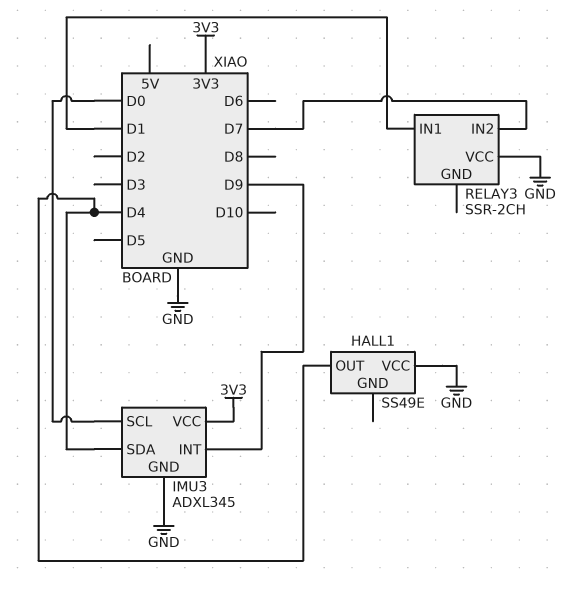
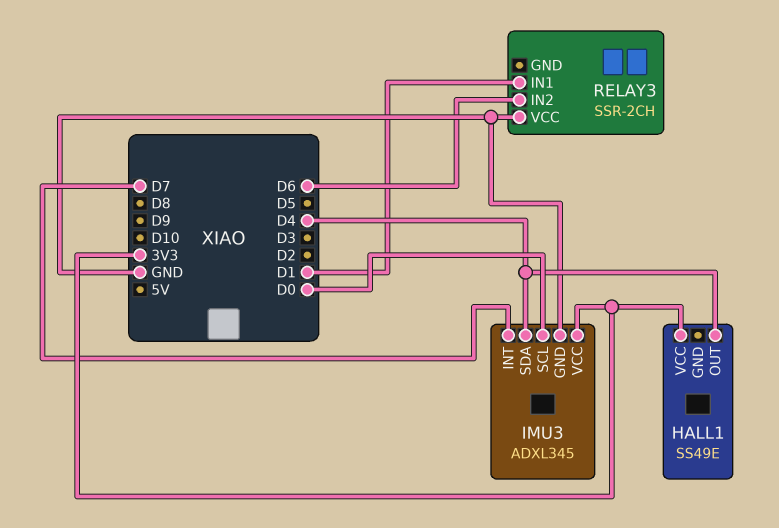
HALL1 pin VCC: GND -> 3V3
IMU3 pin INT: D9 -> D7
RELAY3 pin IN2: D7 -> D6

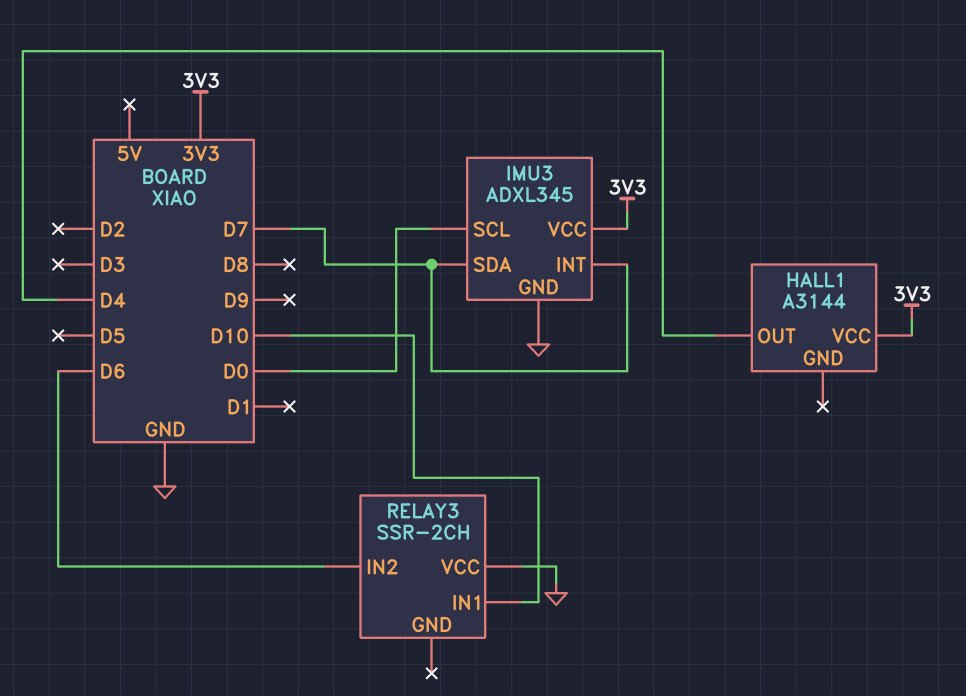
HALL1: SS49E -> A3144
IMU3 pin SDA: D4 -> D7
RELAY3 pin IN1: D1 -> D10

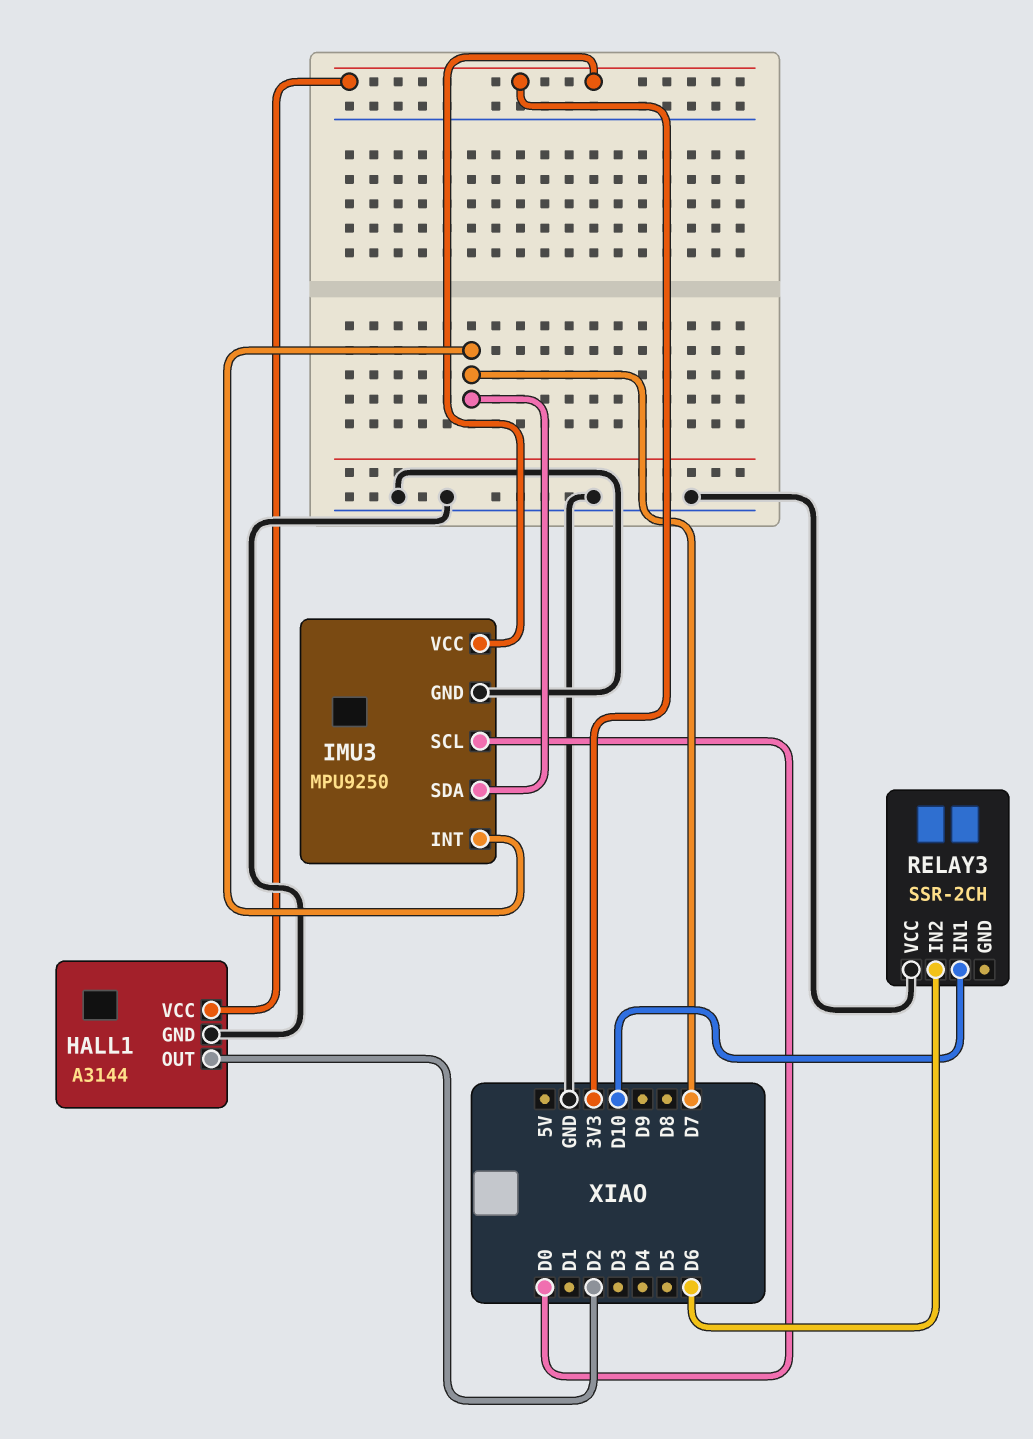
HALL1 pin GND: none -> GND
HALL1 pin OUT: D4 -> D2
IMU3: ADXL345 -> MPU9250

